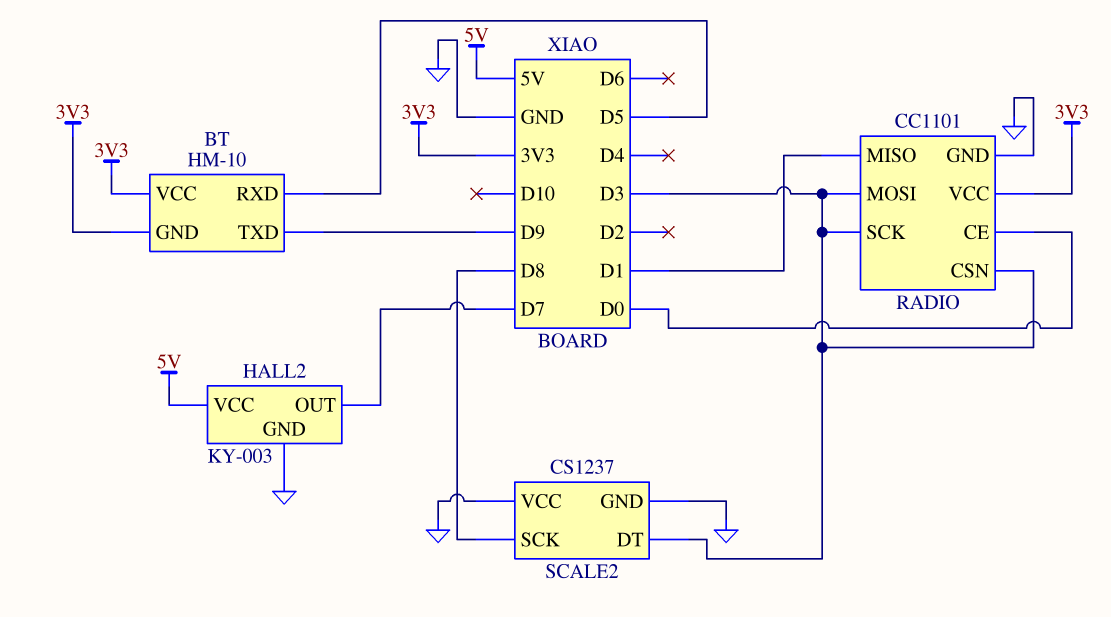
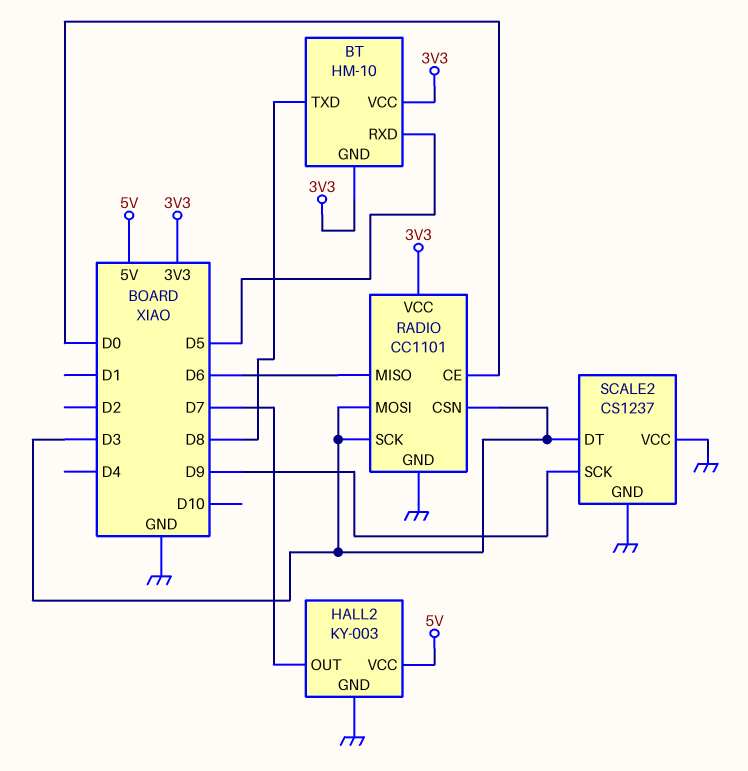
BT pin TXD: D9 -> D8
RADIO pin MISO: D1 -> D6
SCALE2 pin SCK: D8 -> D9

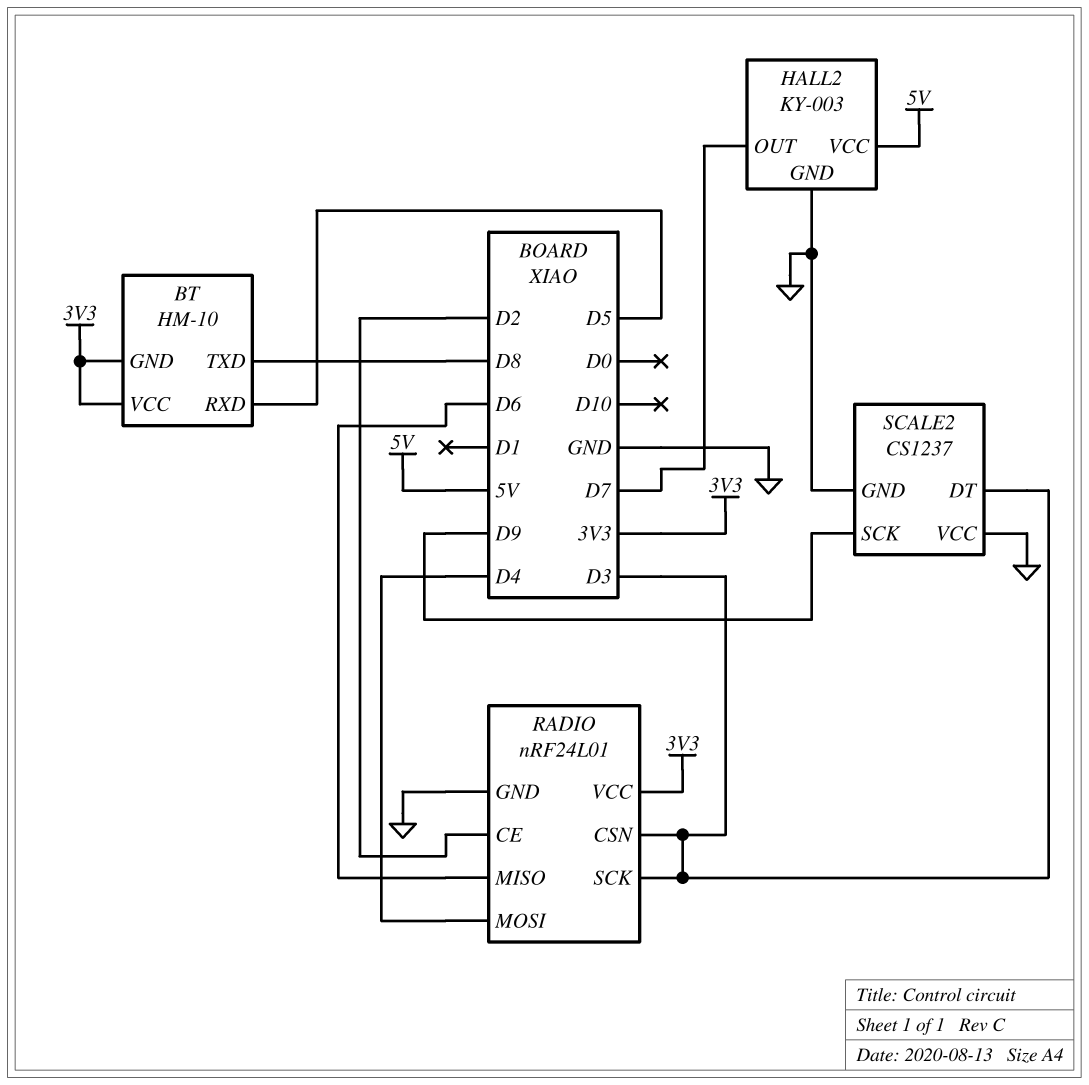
RADIO: CC1101 -> nRF24L01
RADIO pin CE: D0 -> D2
RADIO pin MOSI: D3 -> D4

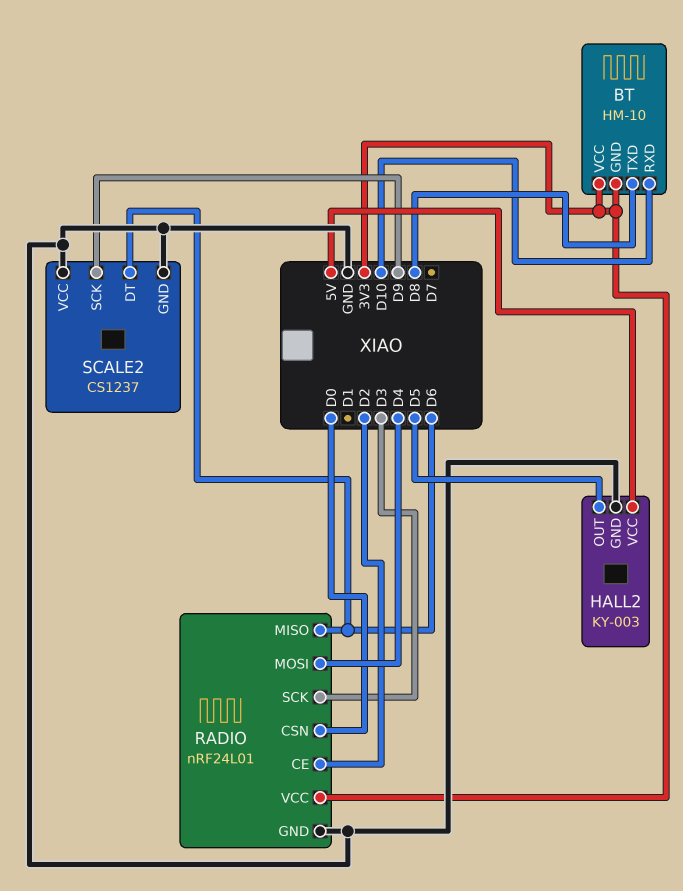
BT pin RXD: D5 -> D10
HALL2 pin OUT: D7 -> D5
RADIO pin CSN: D3 -> D0
SCALE2 pin DT: D3 -> D6

